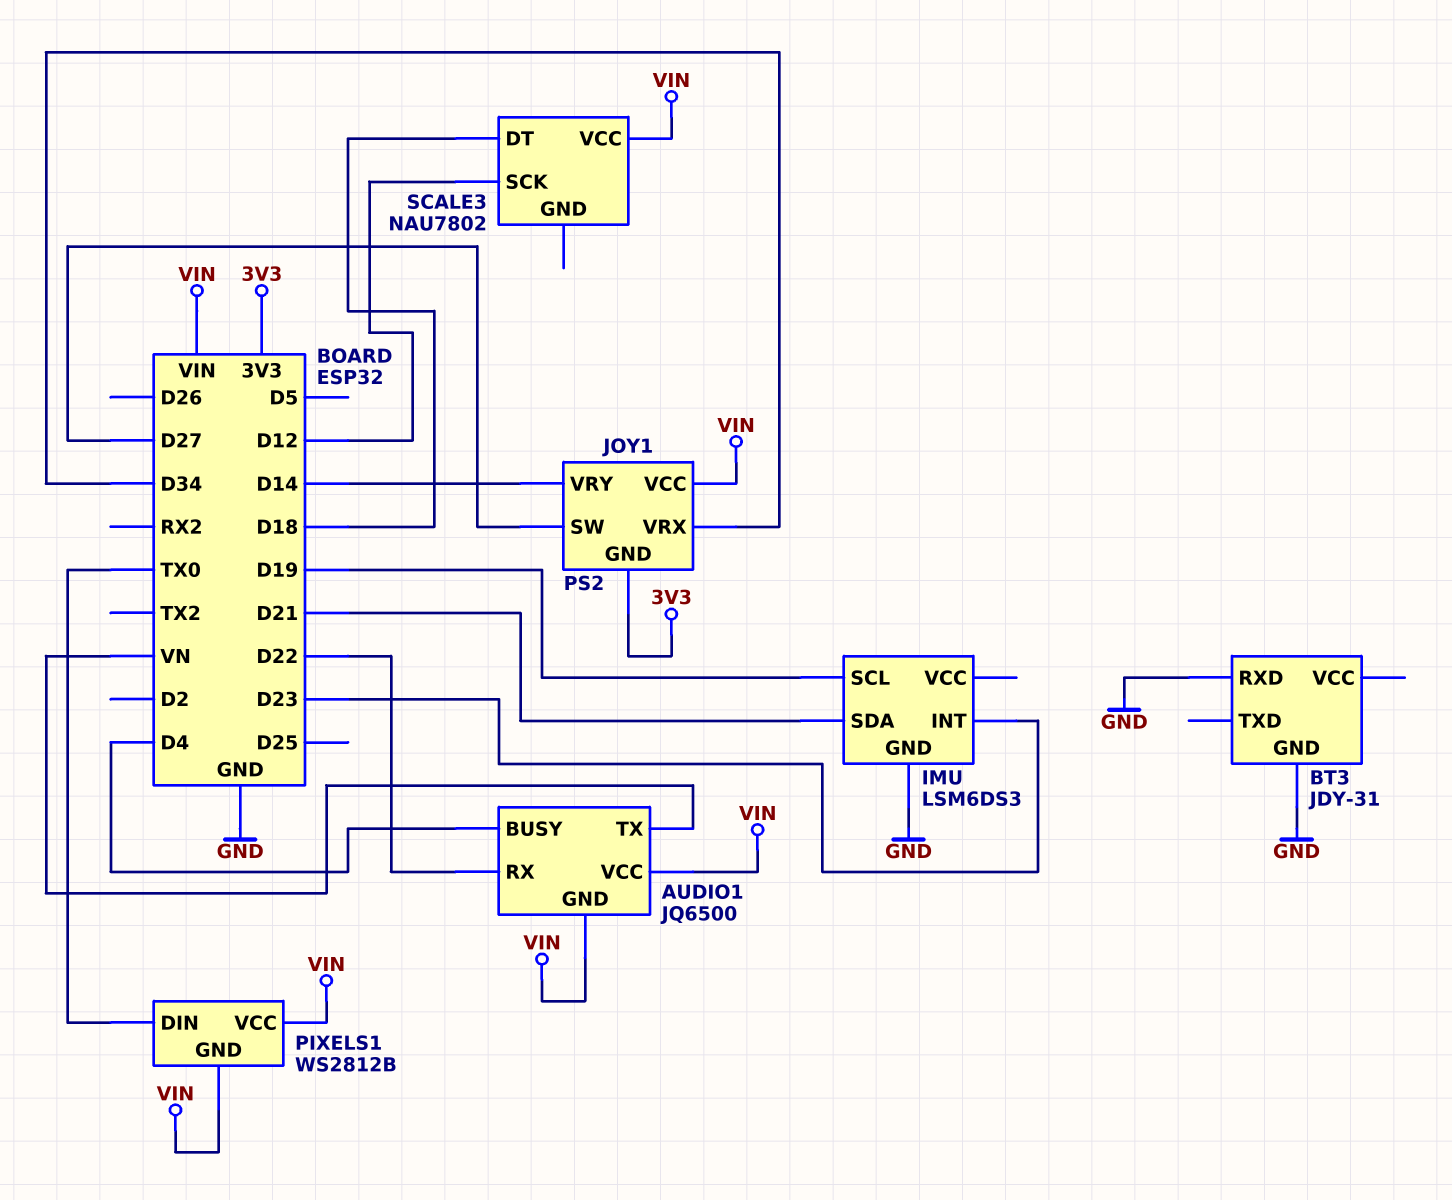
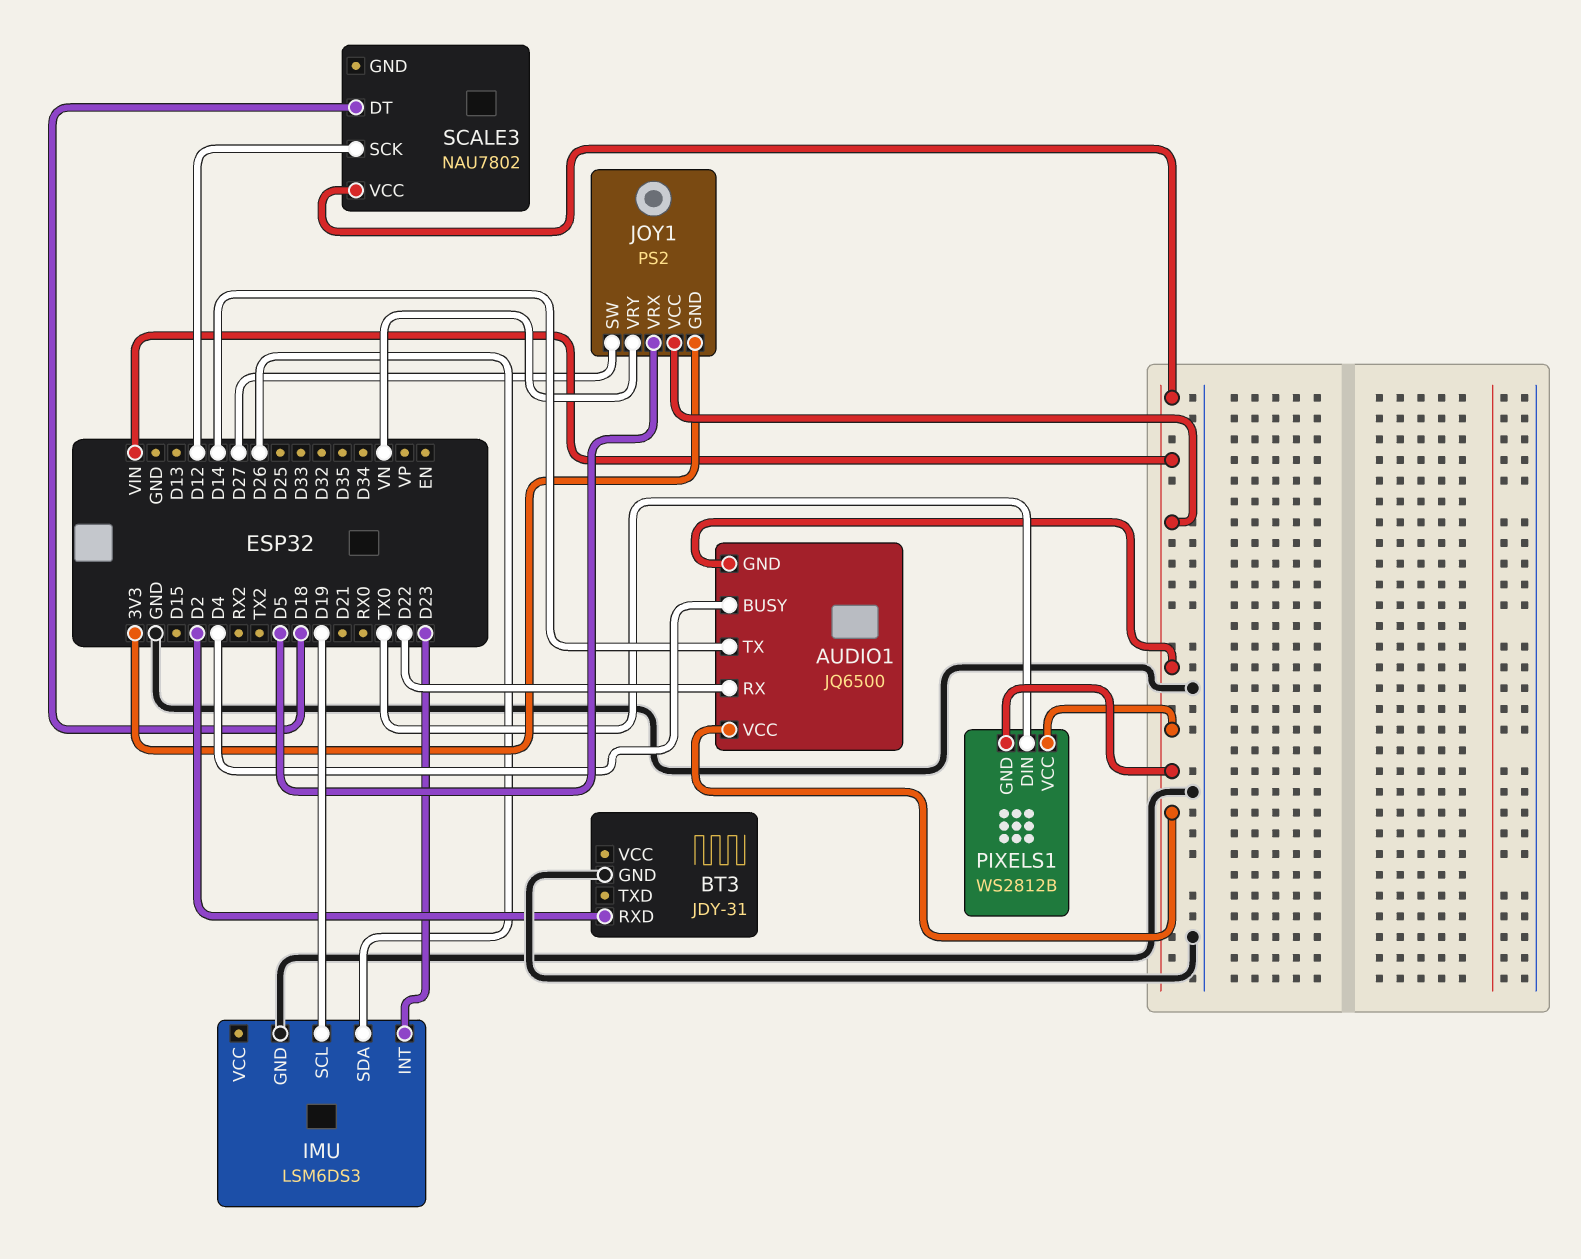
AUDIO1 pin TX: VN -> D14
BT3 pin RXD: GND -> D2
IMU pin SDA: D21 -> D26
JOY1 pin VRX: D34 -> D5
JOY1 pin VRY: D14 -> VN

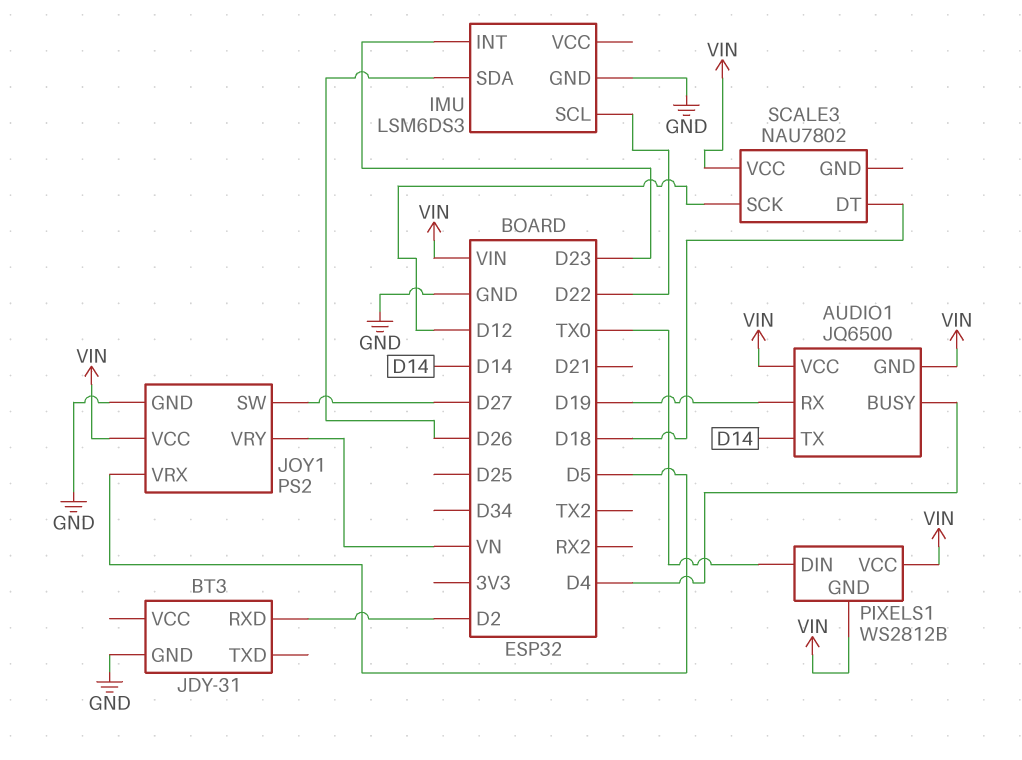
AUDIO1 pin RX: D22 -> D19
IMU pin SCL: D19 -> D22
JOY1 pin GND: 3V3 -> GND

